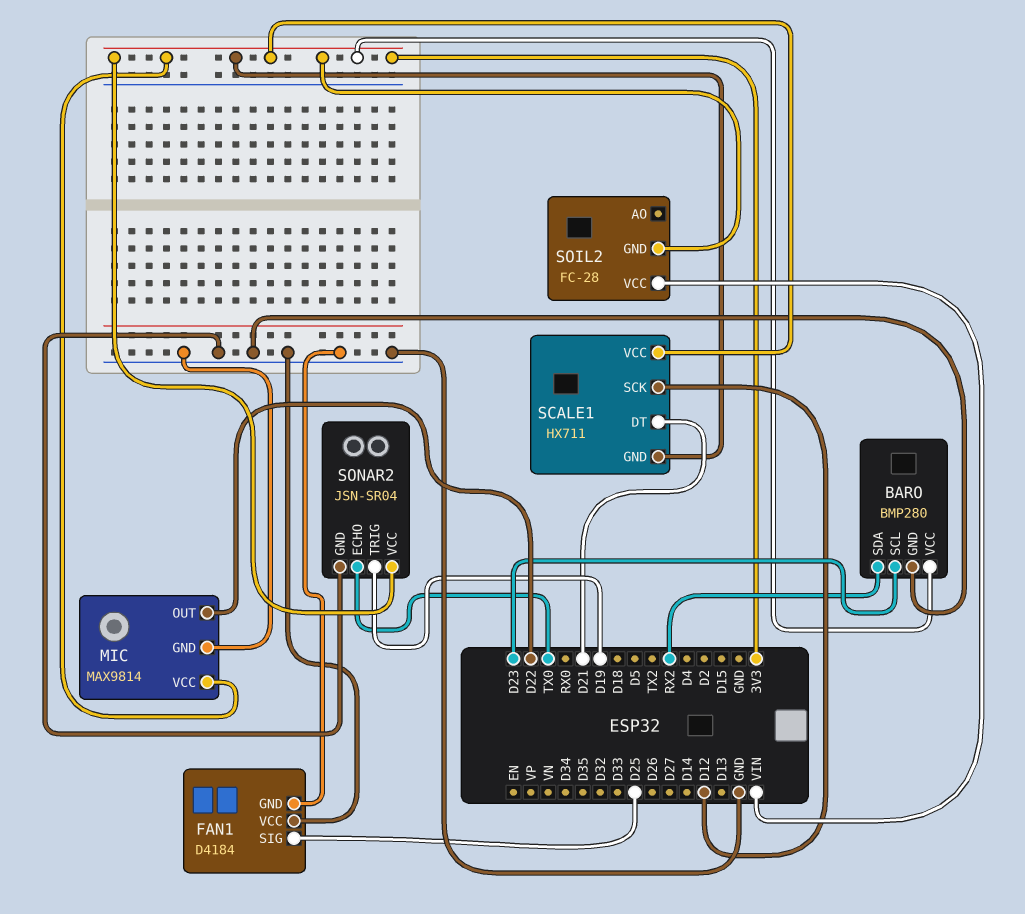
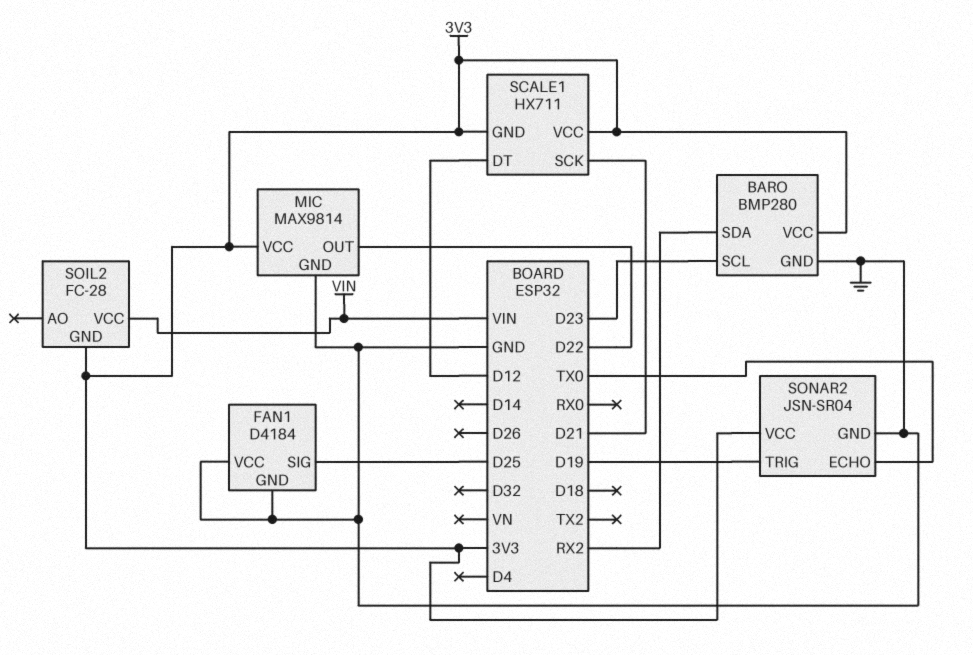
SCALE1 pin DT: D21 -> D12
SCALE1 pin SCK: D12 -> D21

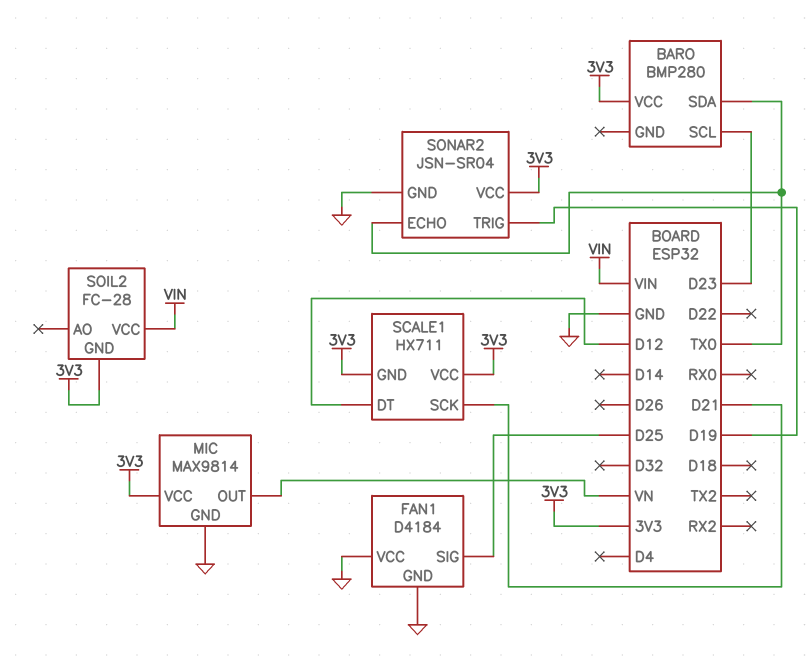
BARO pin GND: GND -> none
BARO pin SDA: RX2 -> TX0
MIC pin OUT: D22 -> VN

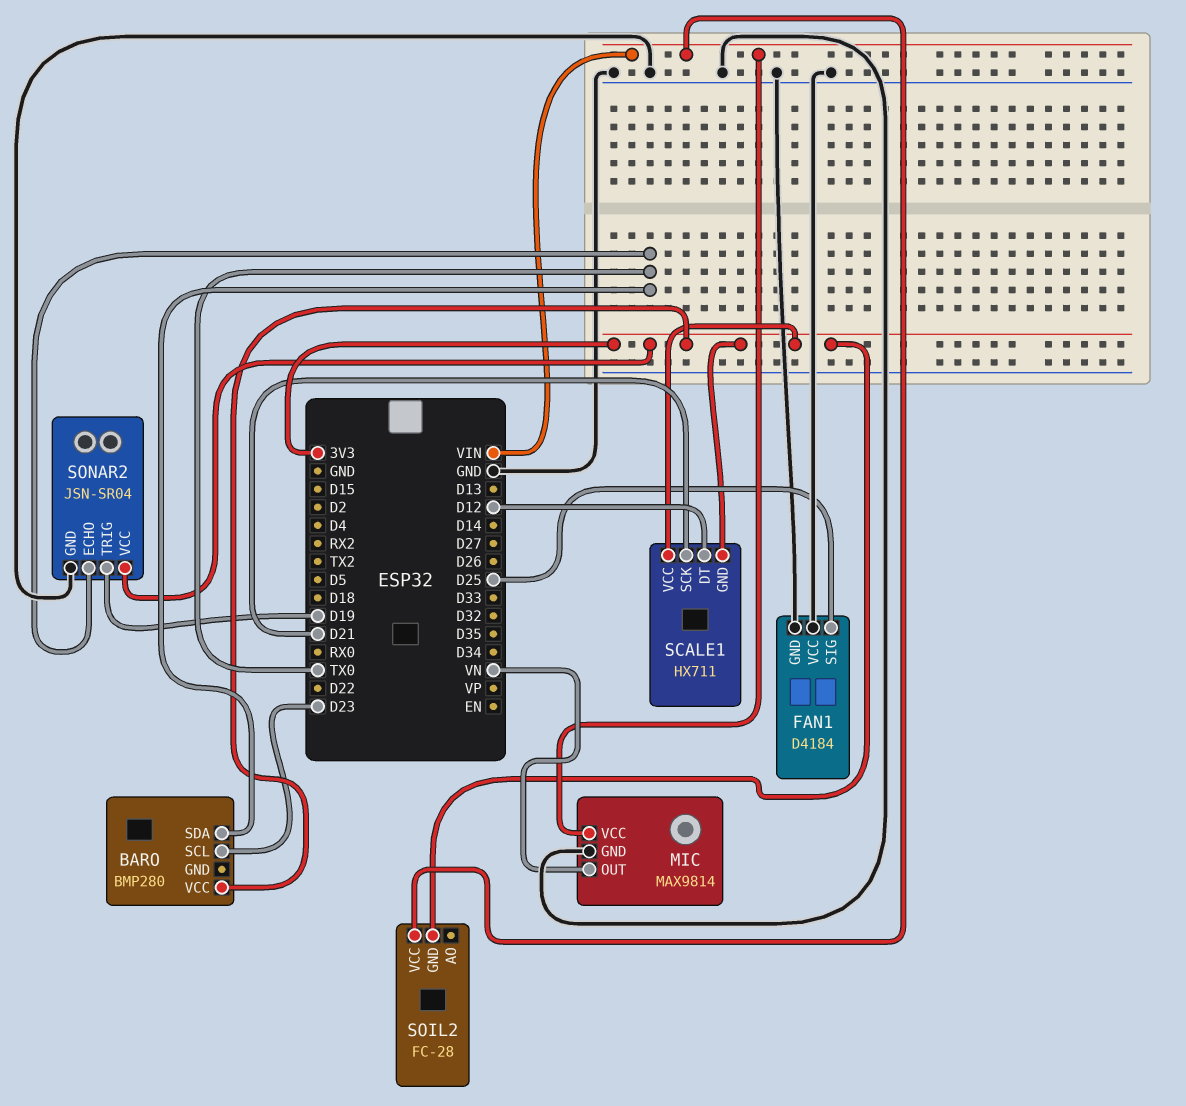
MIC pin VCC: 3V3 -> VIN

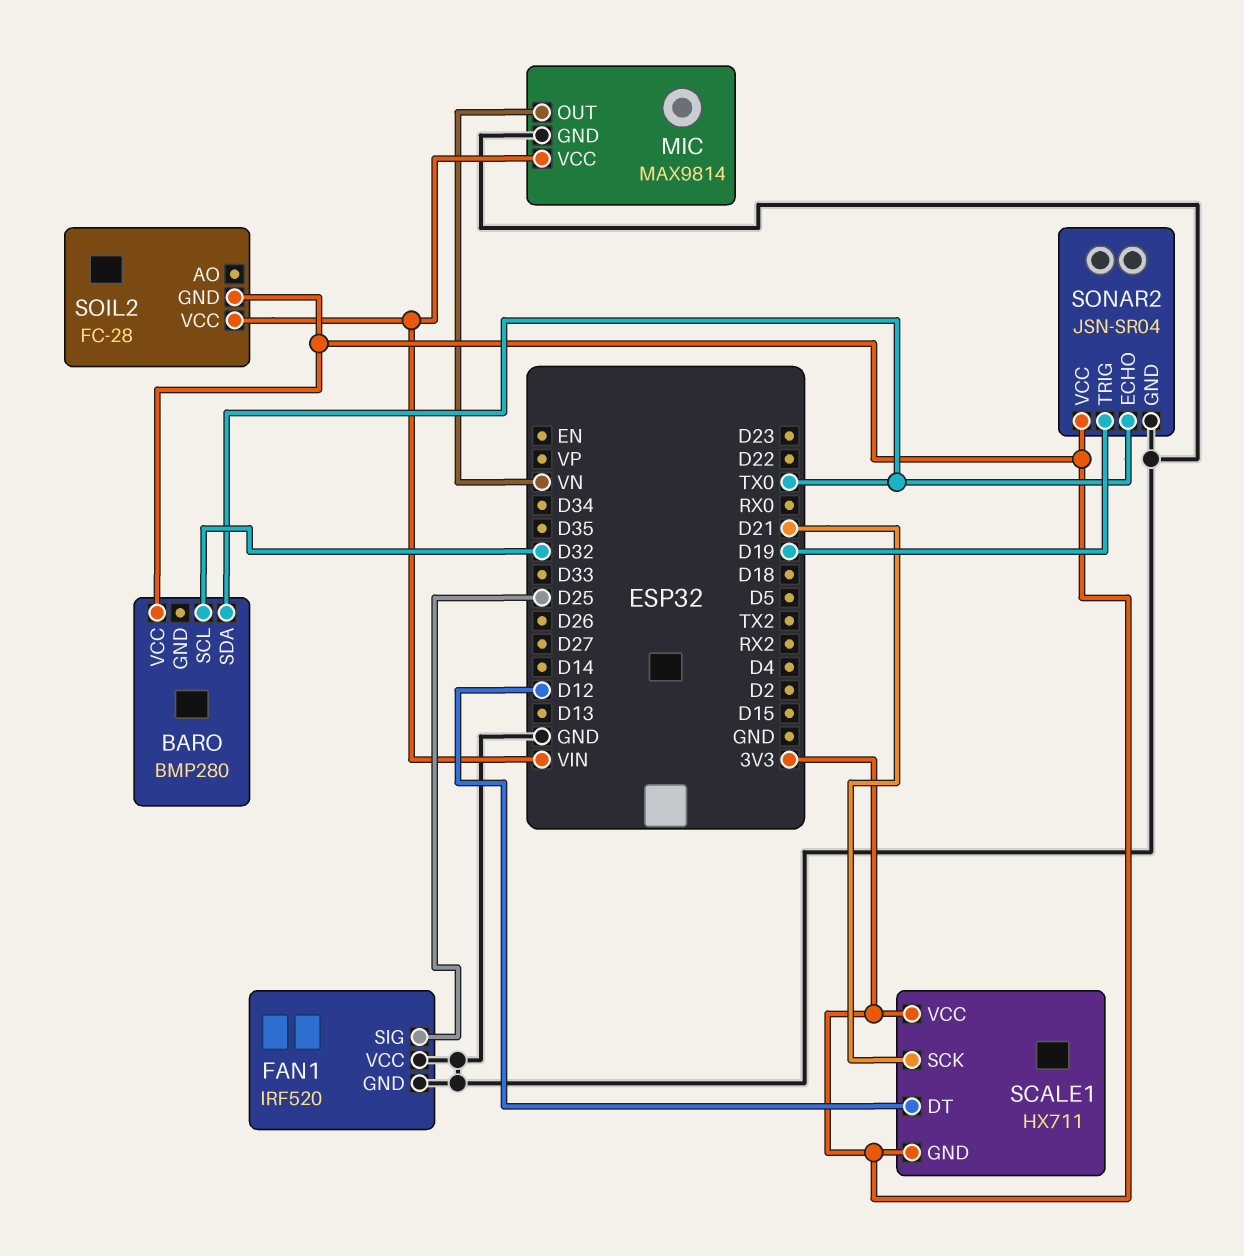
BARO pin SCL: D23 -> D32
FAN1: D4184 -> IRF520

